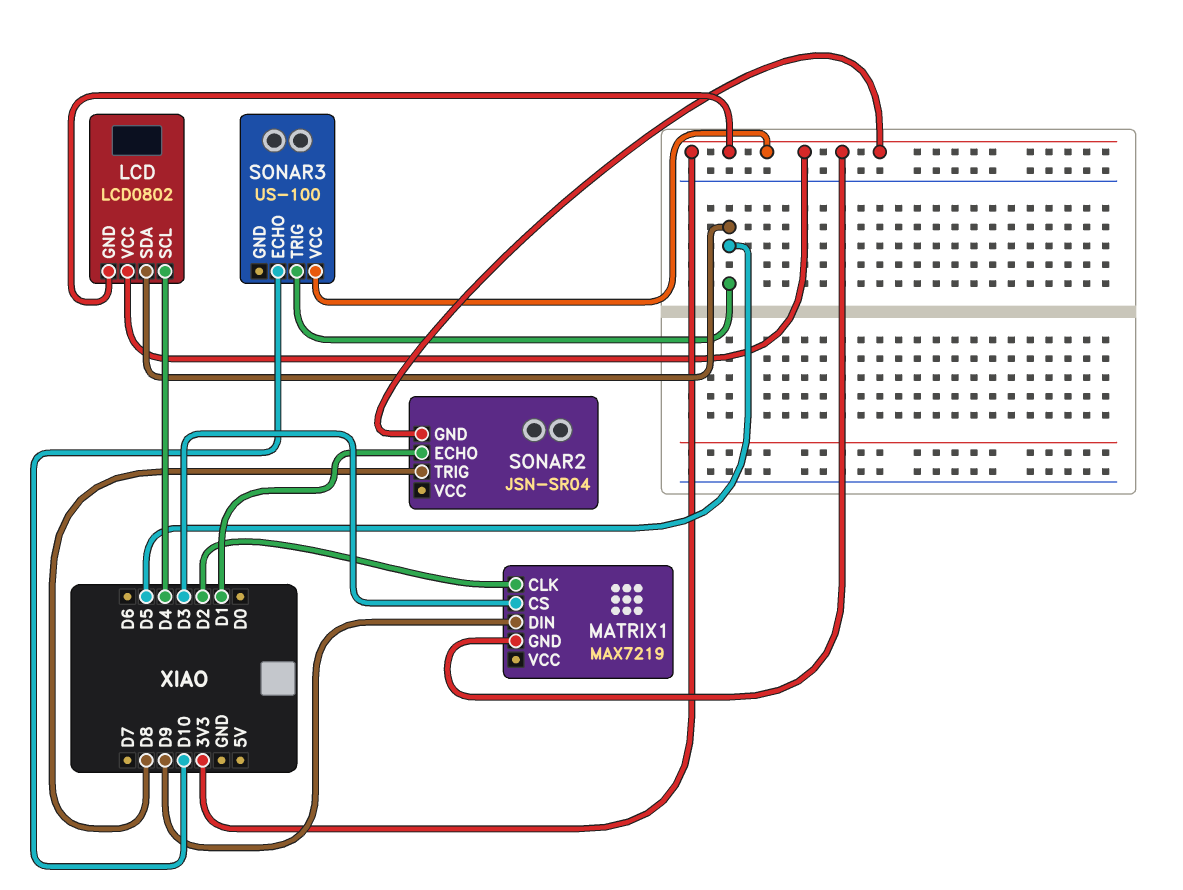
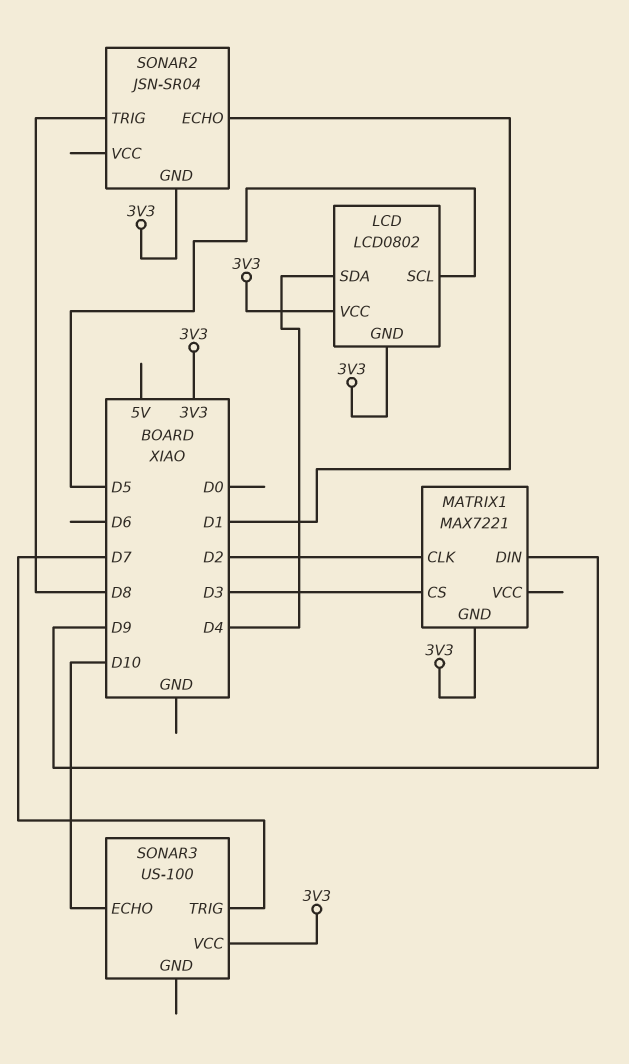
LCD pin SCL: D4 -> D5
LCD pin SDA: D5 -> D4
MATRIX1: MAX7219 -> MAX7221
SONAR3 pin TRIG: D5 -> D7

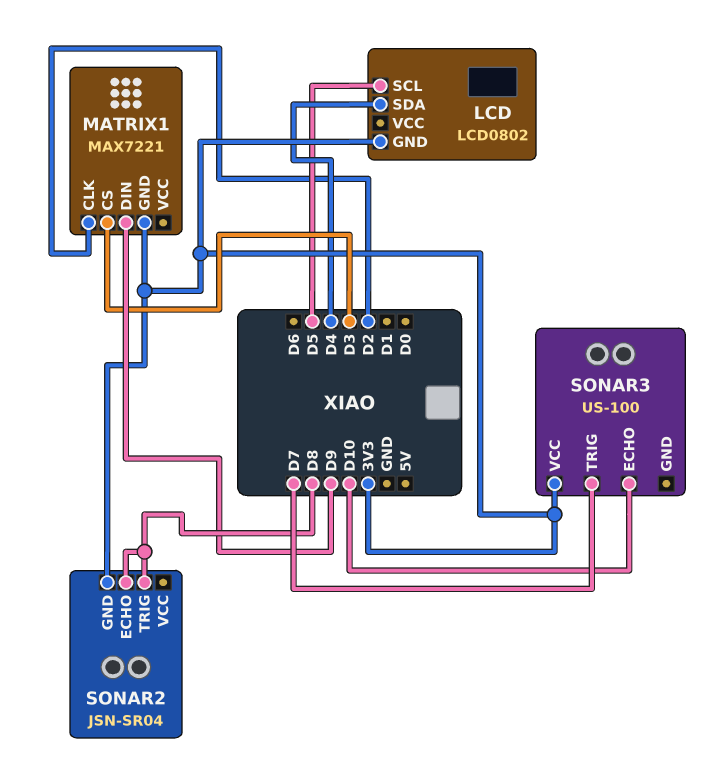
LCD pin VCC: 3V3 -> none
SONAR2 pin ECHO: D1 -> D8

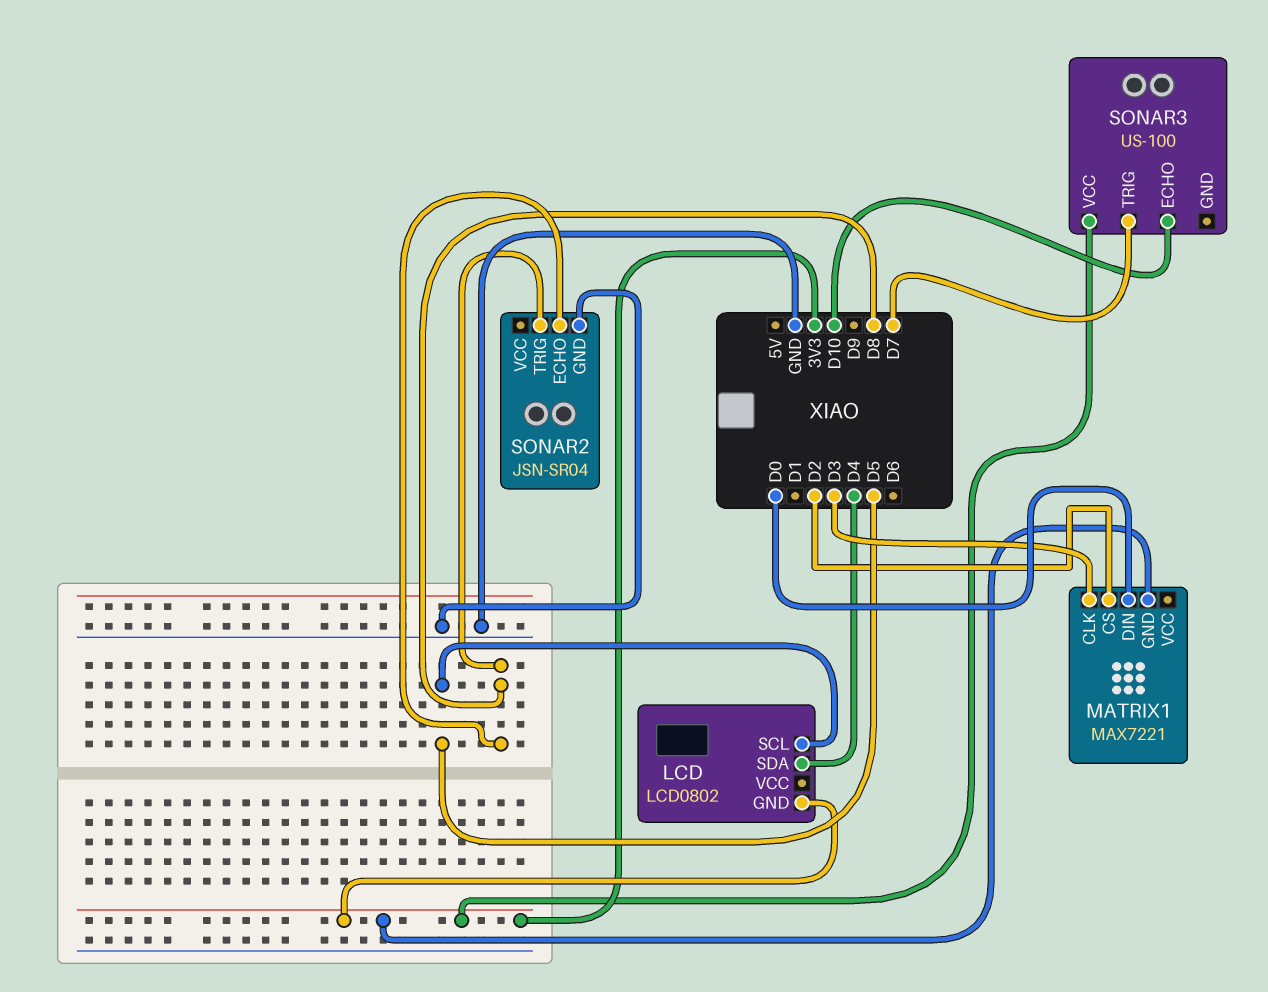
MATRIX1 pin CLK: D2 -> D3
MATRIX1 pin CS: D3 -> D2
MATRIX1 pin DIN: D9 -> D0
SONAR2 pin GND: 3V3 -> GND

